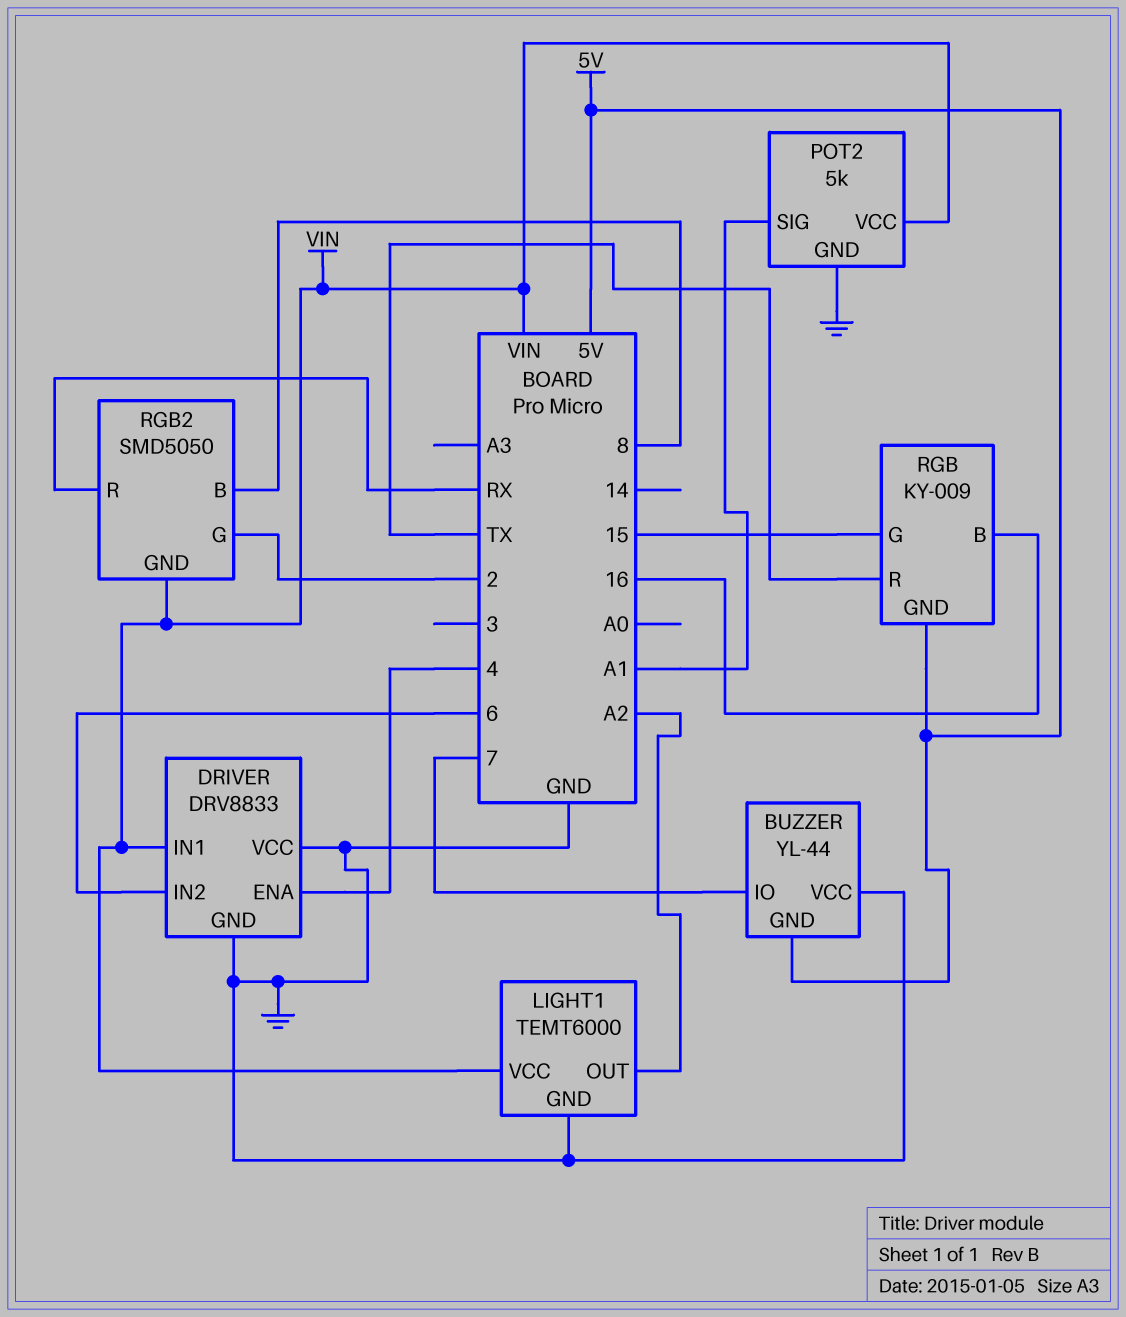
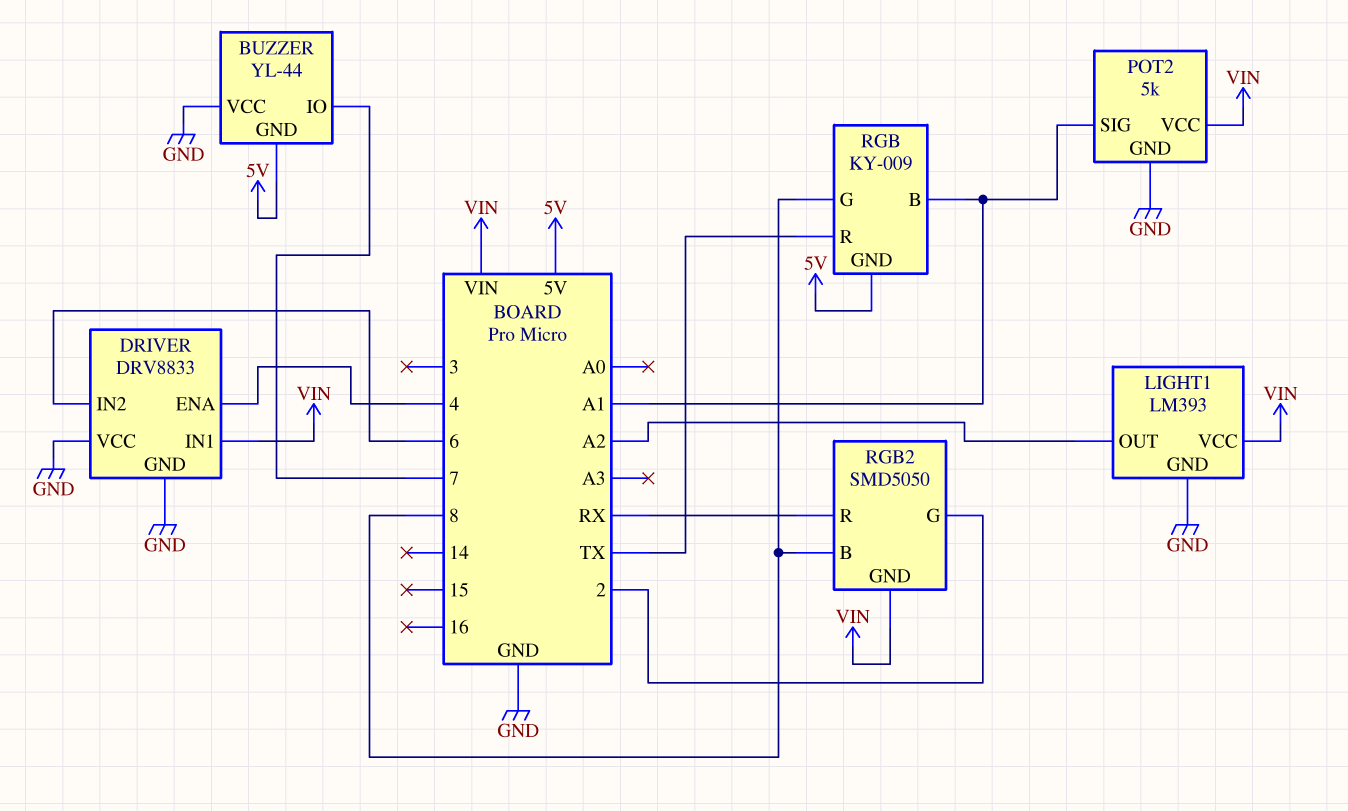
LIGHT1: TEMT6000 -> LM393
RGB pin B: 16 -> A1
RGB pin G: 15 -> 8

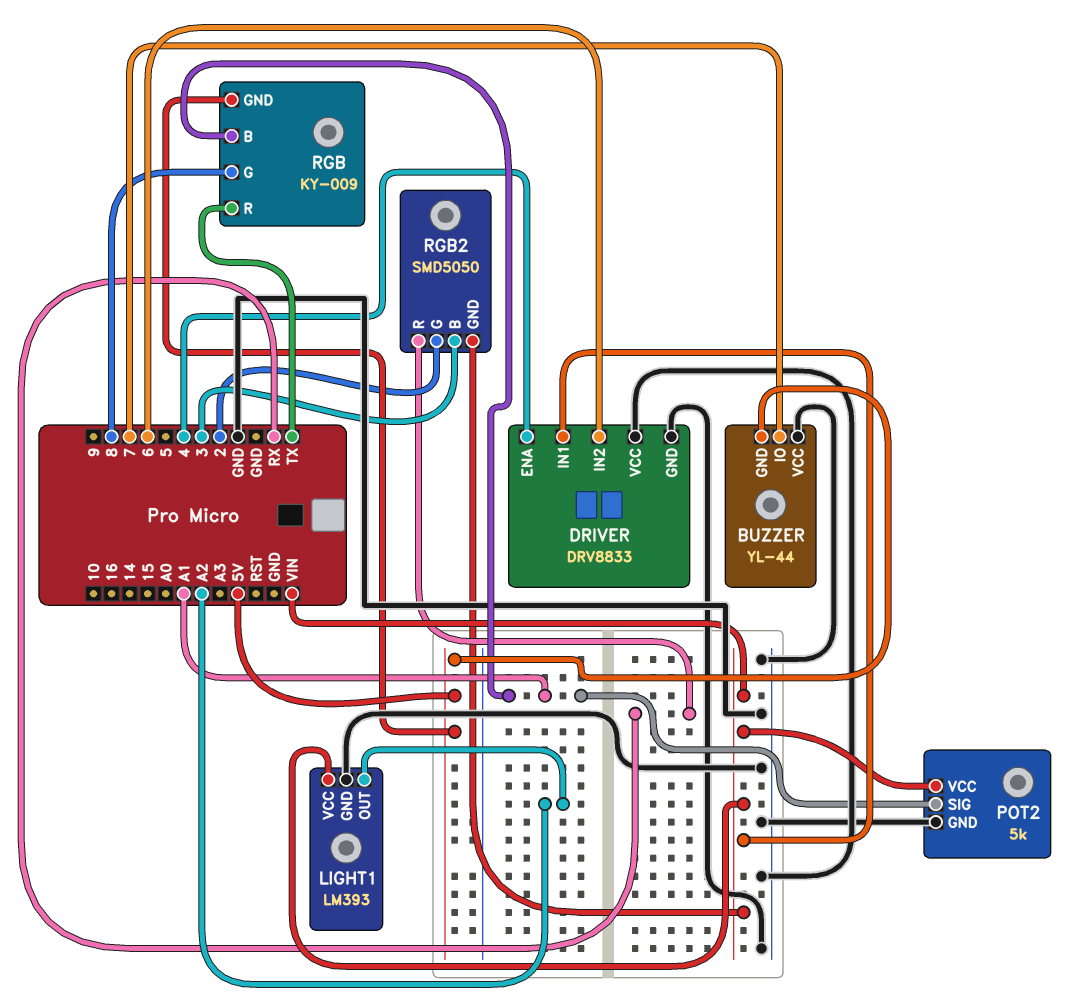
RGB2 pin B: 8 -> 3

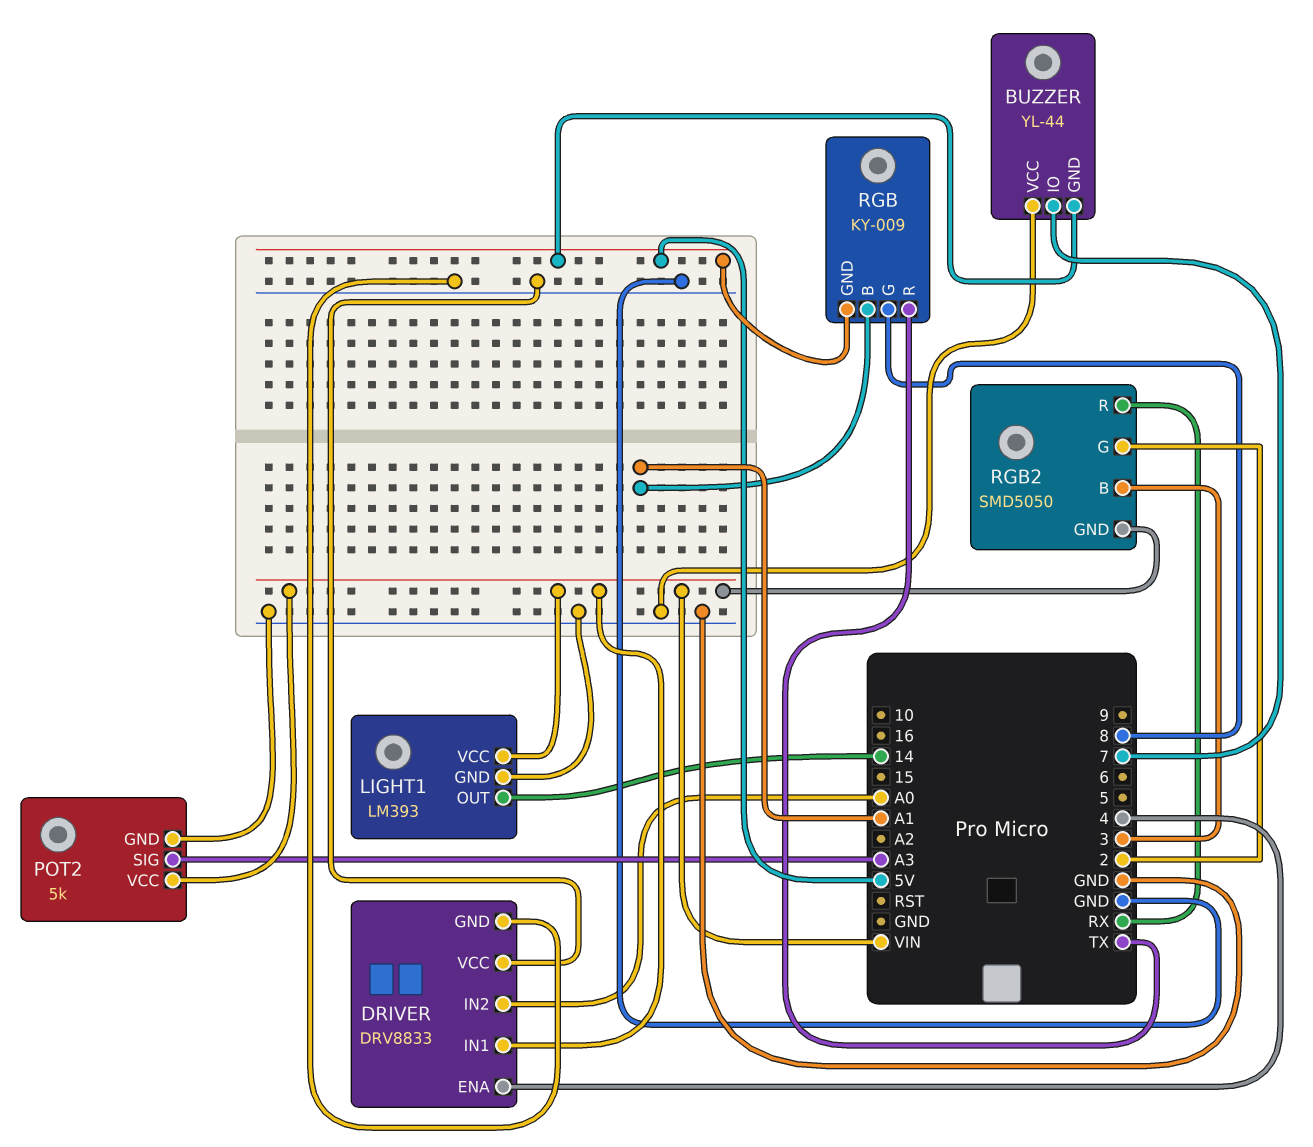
DRIVER pin IN2: 6 -> A0
LIGHT1 pin OUT: A2 -> 14
POT2 pin SIG: A1 -> A3

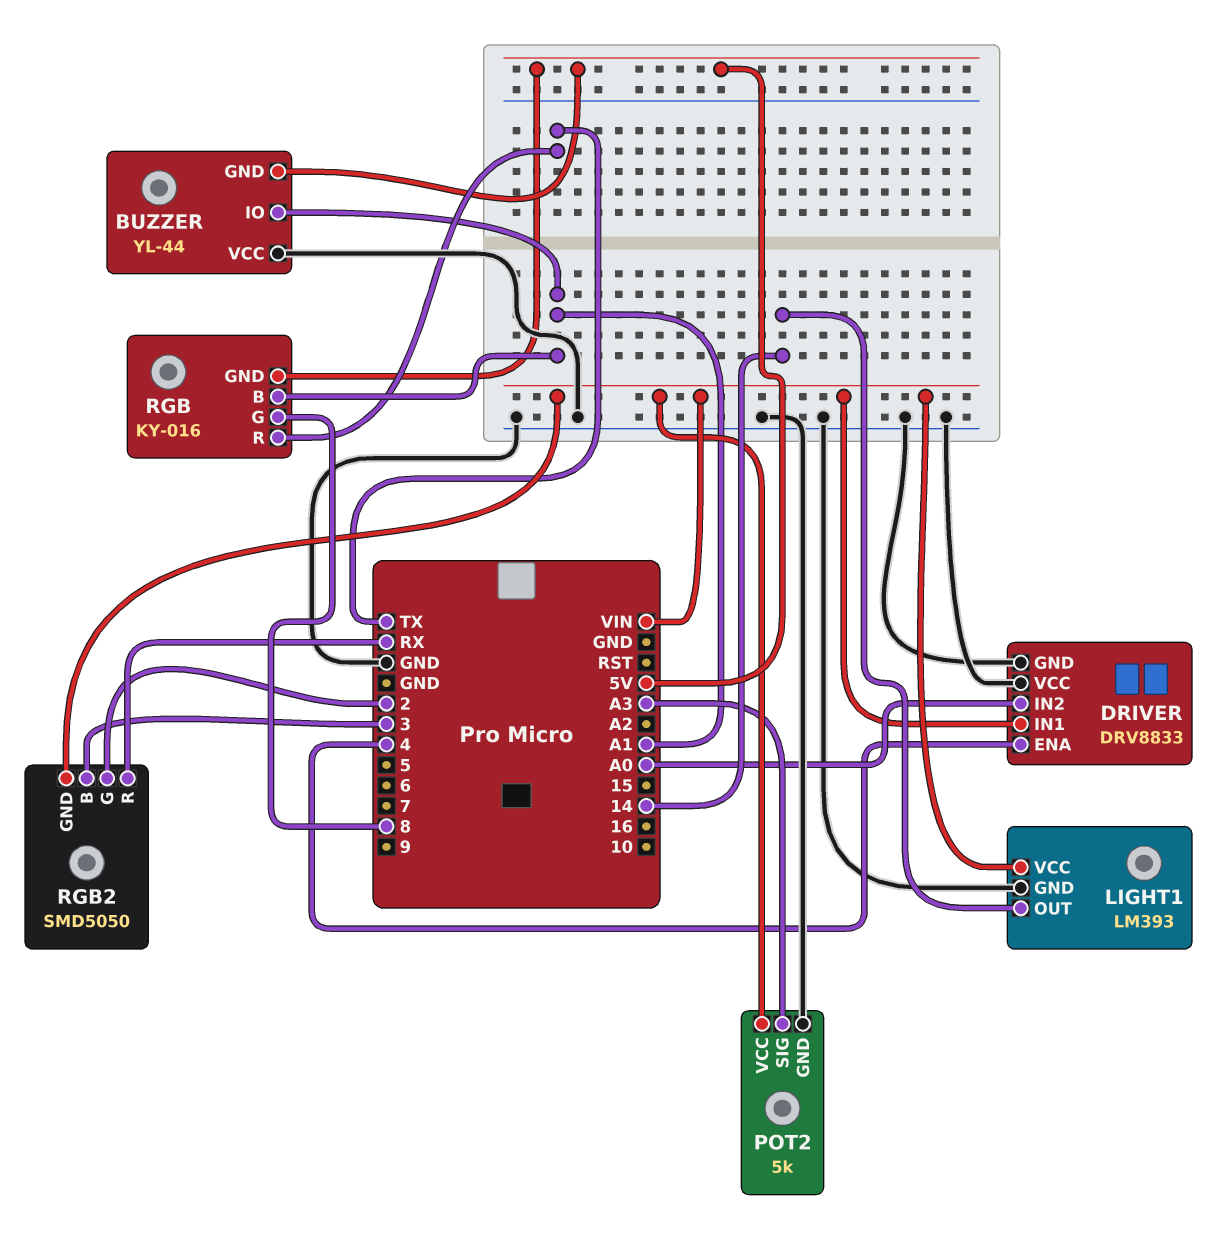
BUZZER pin IO: 7 -> A1
RGB: KY-009 -> KY-016

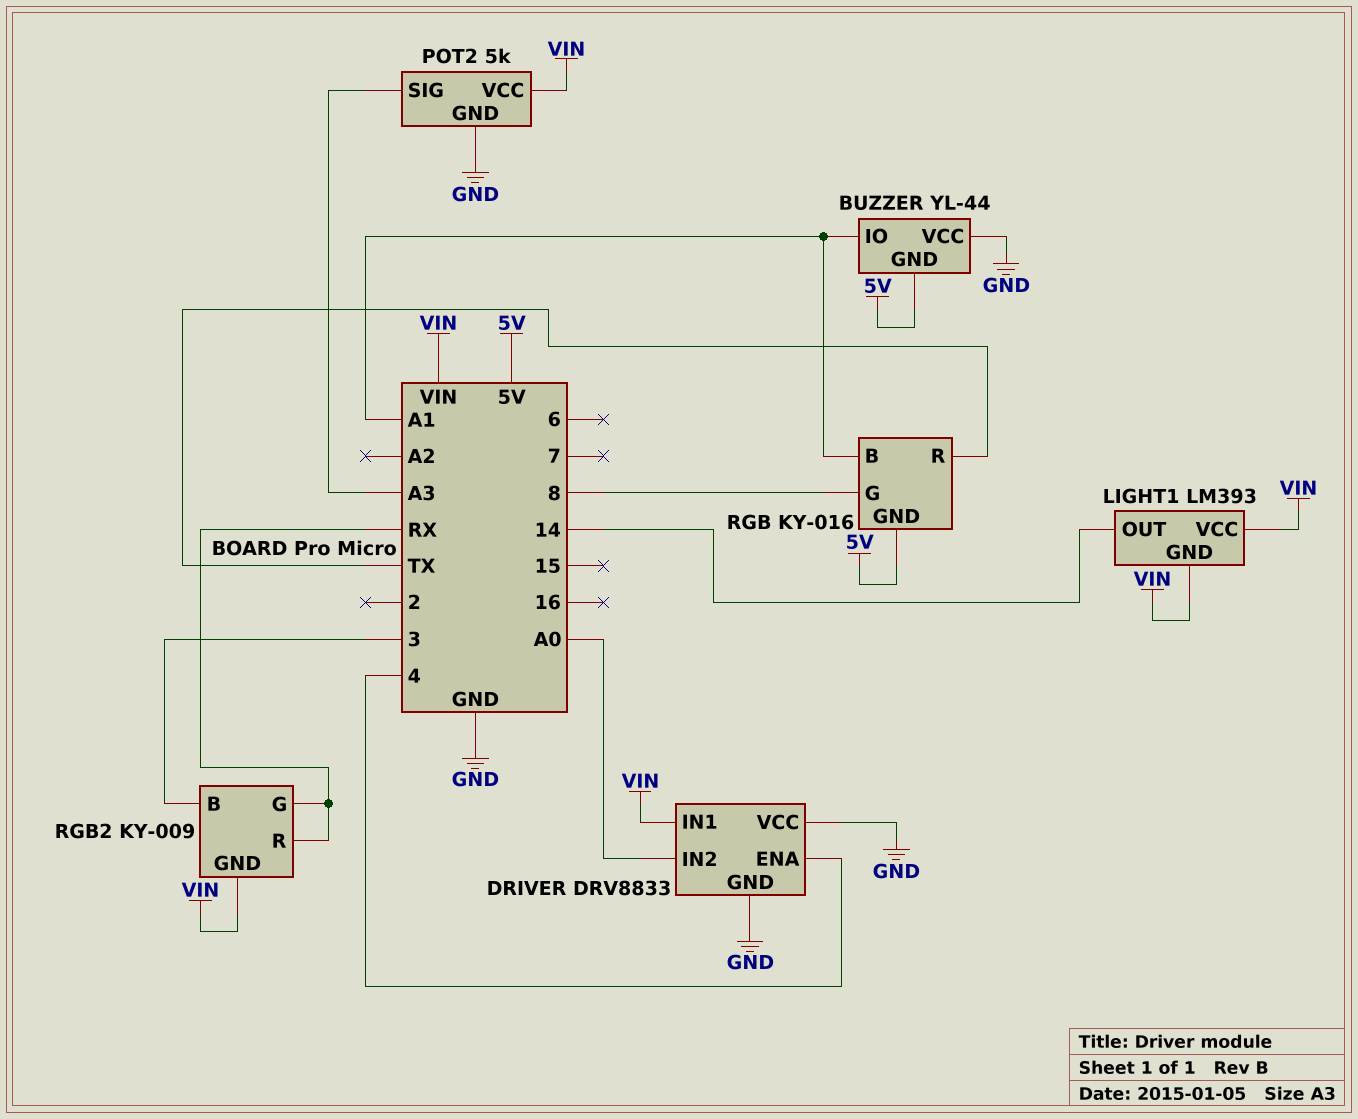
LIGHT1 pin GND: GND -> VIN
RGB2: SMD5050 -> KY-009
RGB2 pin G: 2 -> RX

